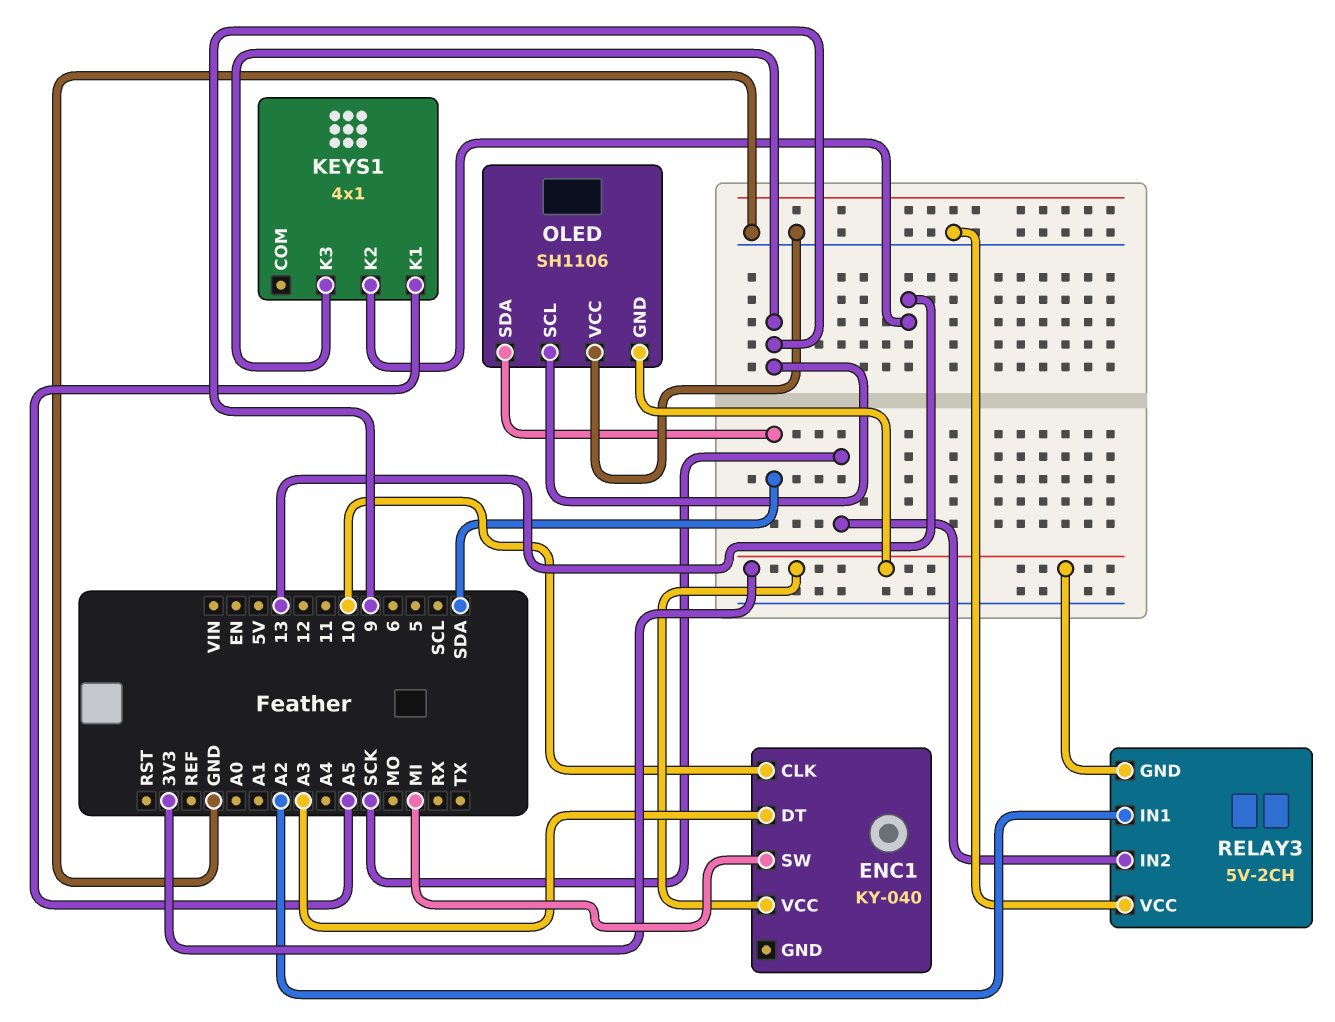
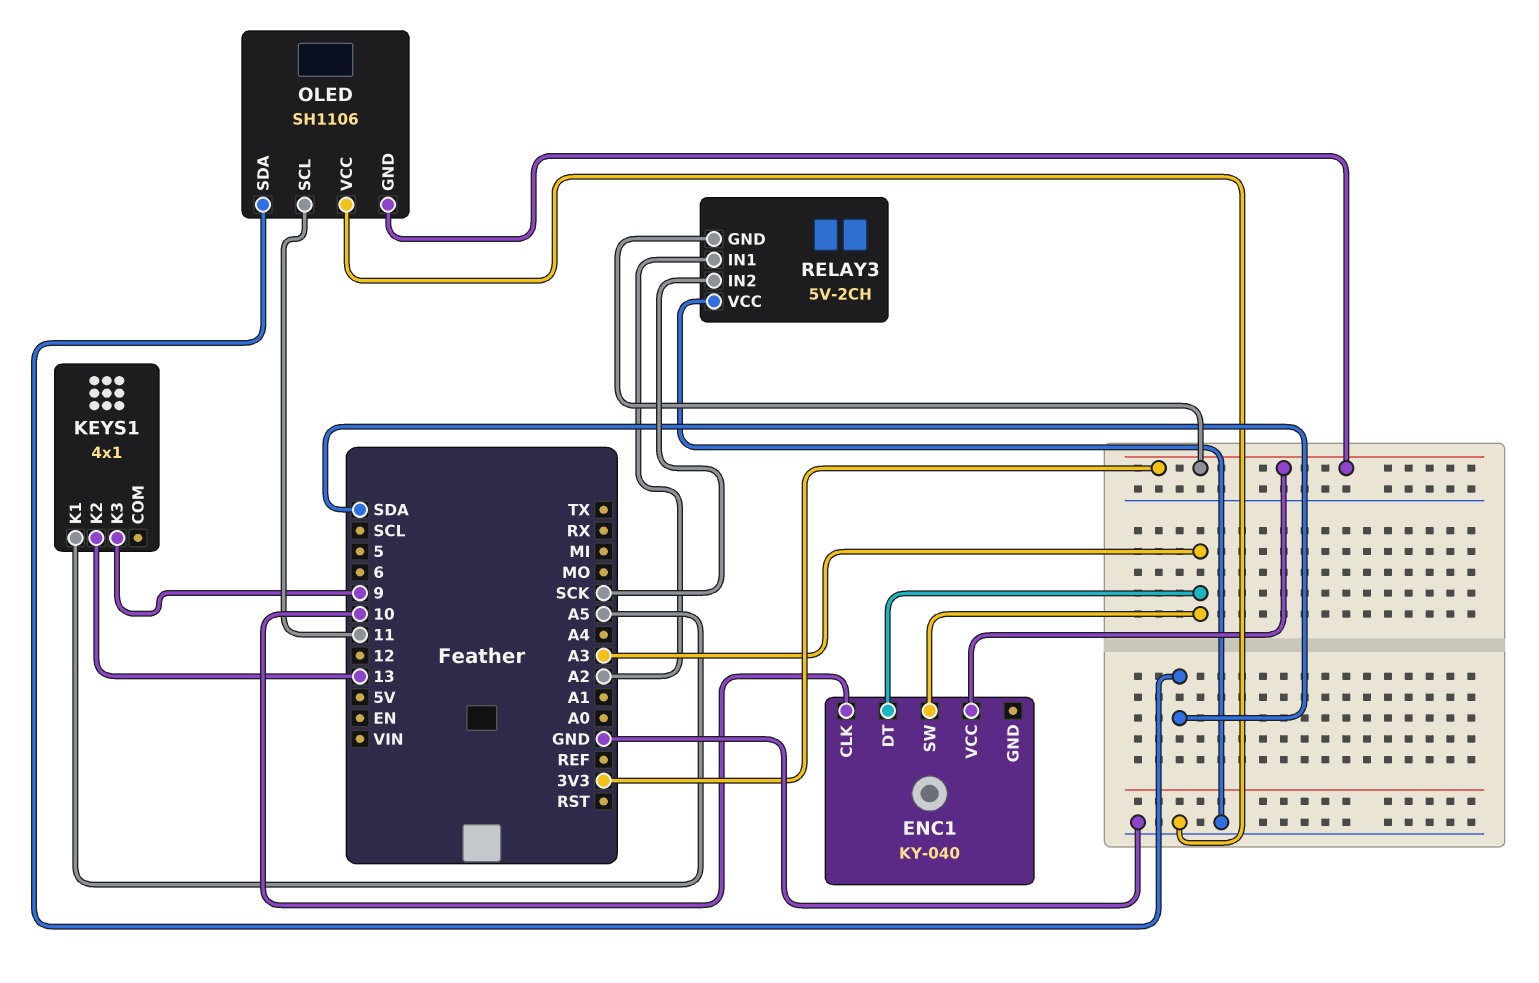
ENC1 pin SW: MI -> A3
OLED pin SCL: 9 -> 11

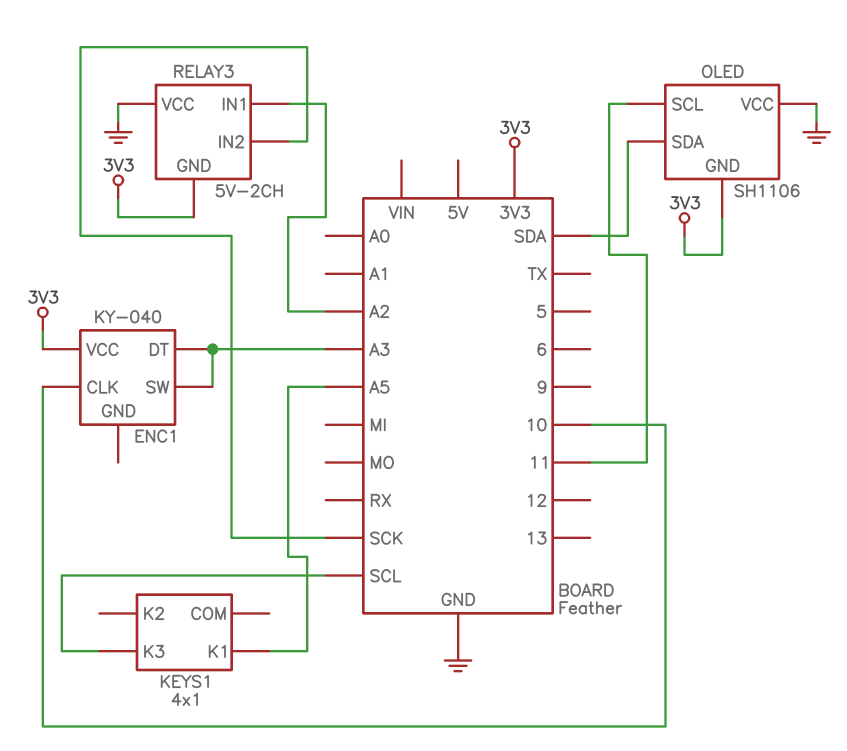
KEYS1 pin K2: 13 -> none
KEYS1 pin K3: 9 -> SCL

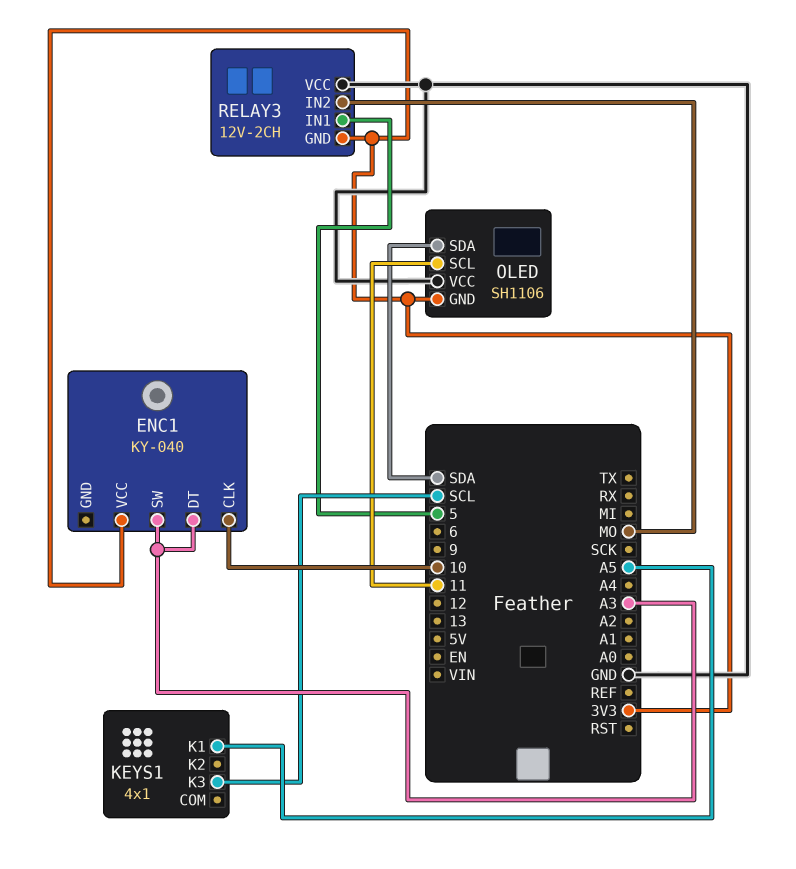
RELAY3: 5V-2CH -> 12V-2CH
RELAY3 pin IN1: A2 -> 5
RELAY3 pin IN2: SCK -> MO

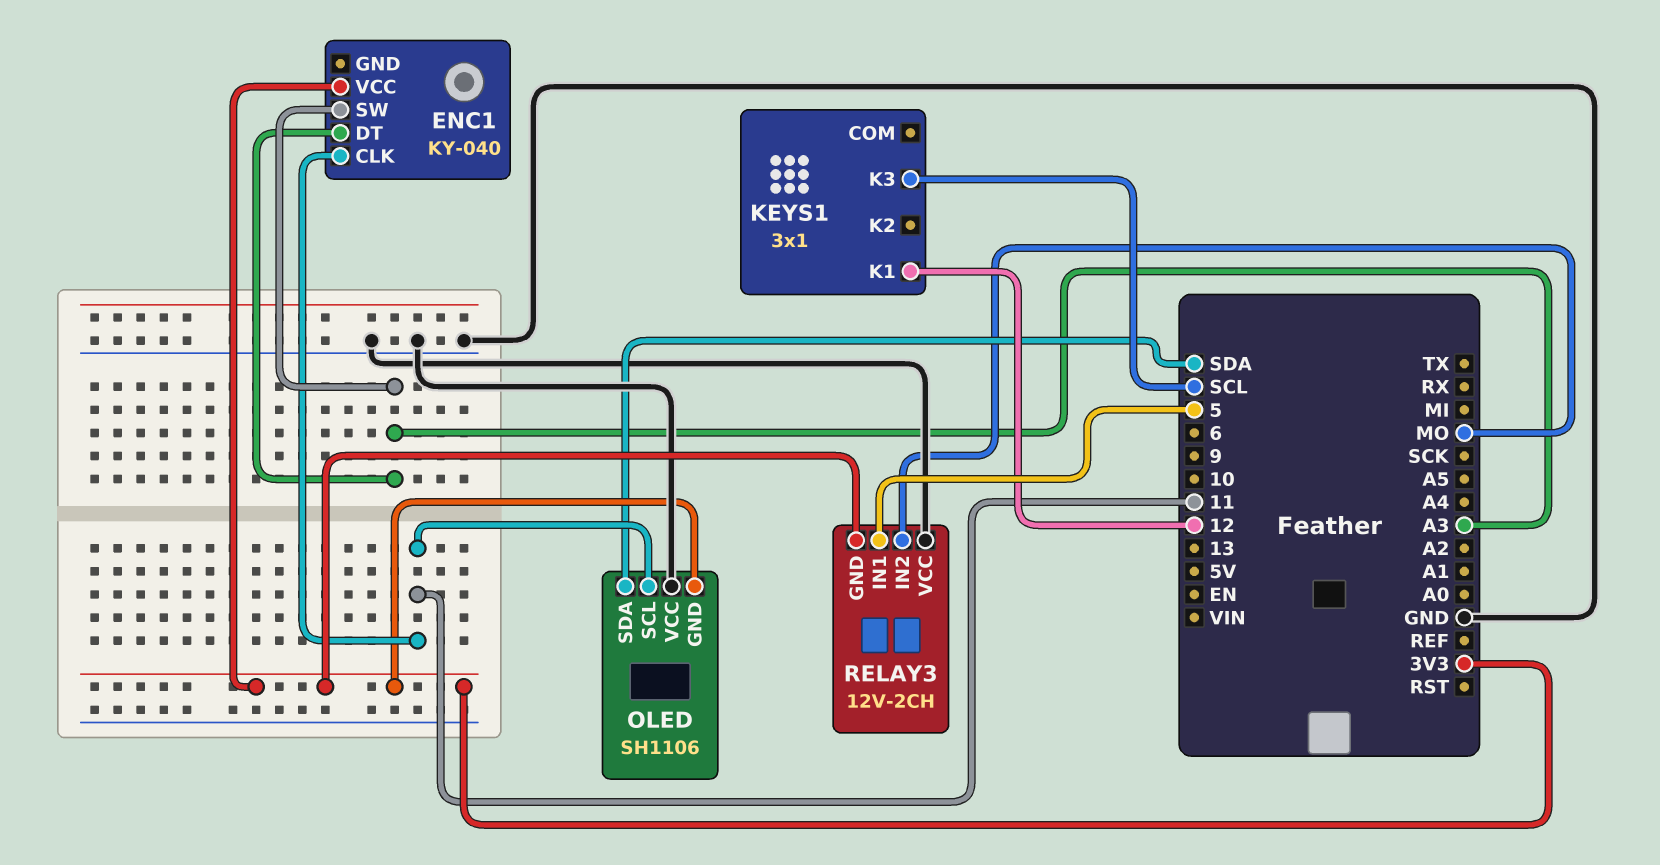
ENC1 pin CLK: 10 -> 11
KEYS1: 4x1 -> 3x1
KEYS1 pin K1: A5 -> 12

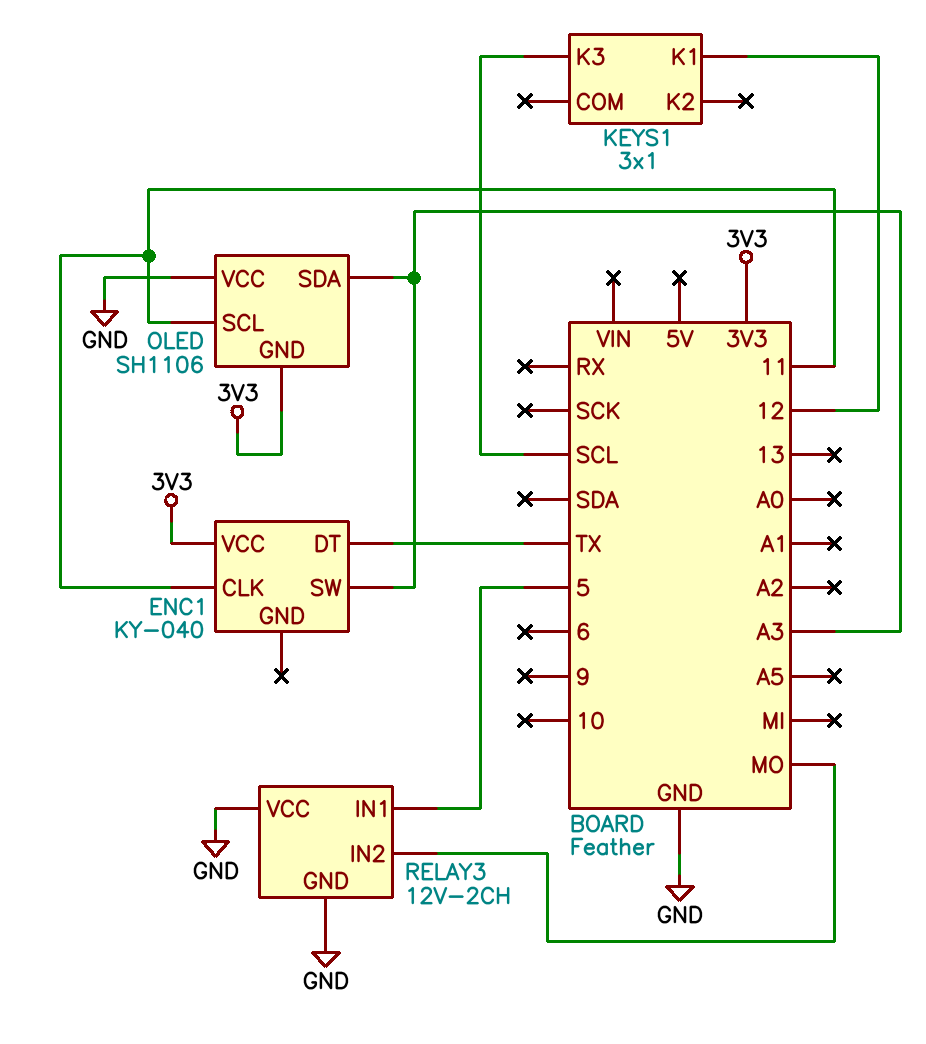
ENC1 pin DT: A3 -> TX
OLED pin SDA: SDA -> A3
RELAY3 pin GND: 3V3 -> GND

